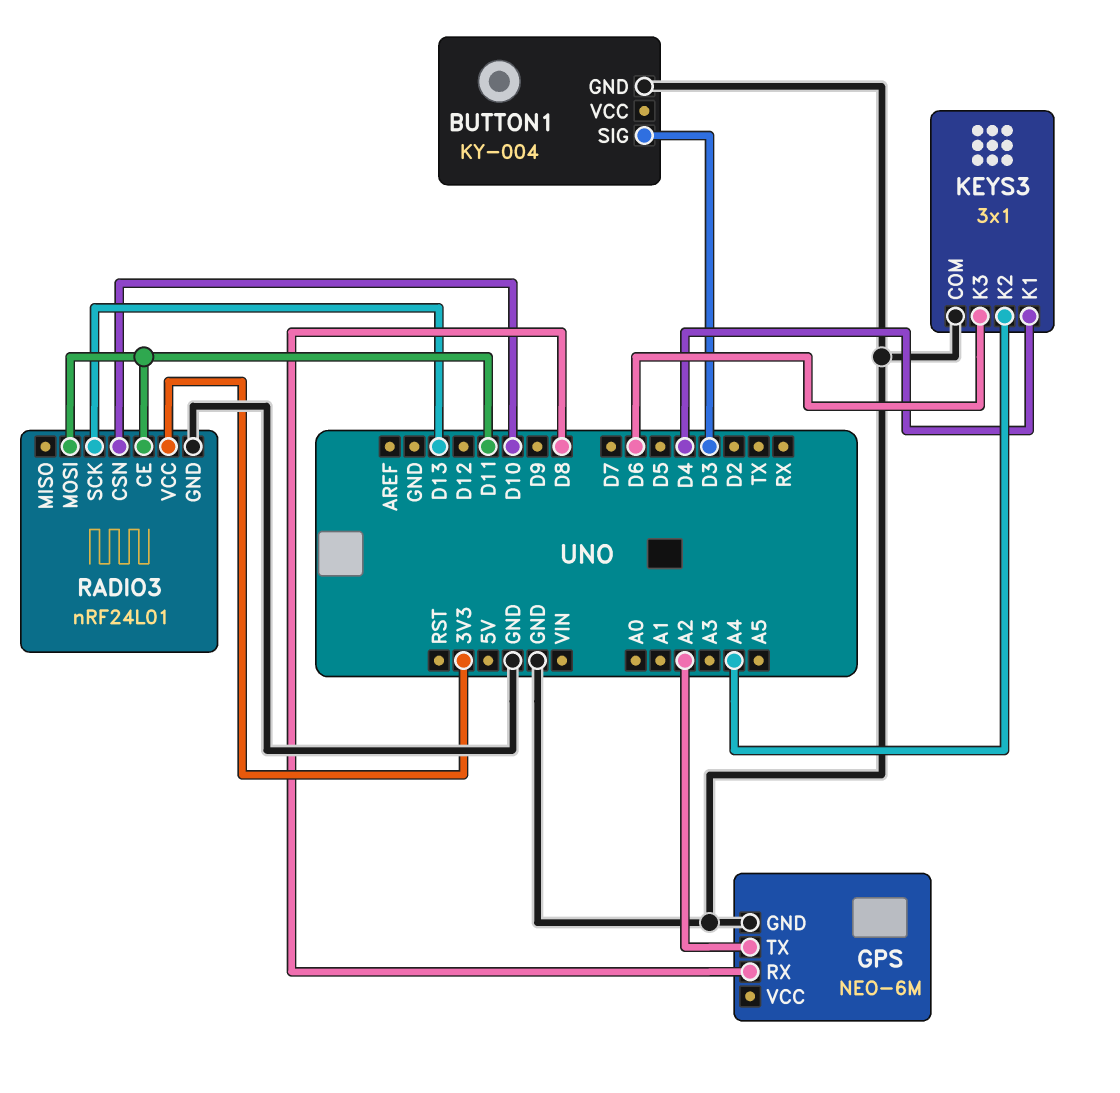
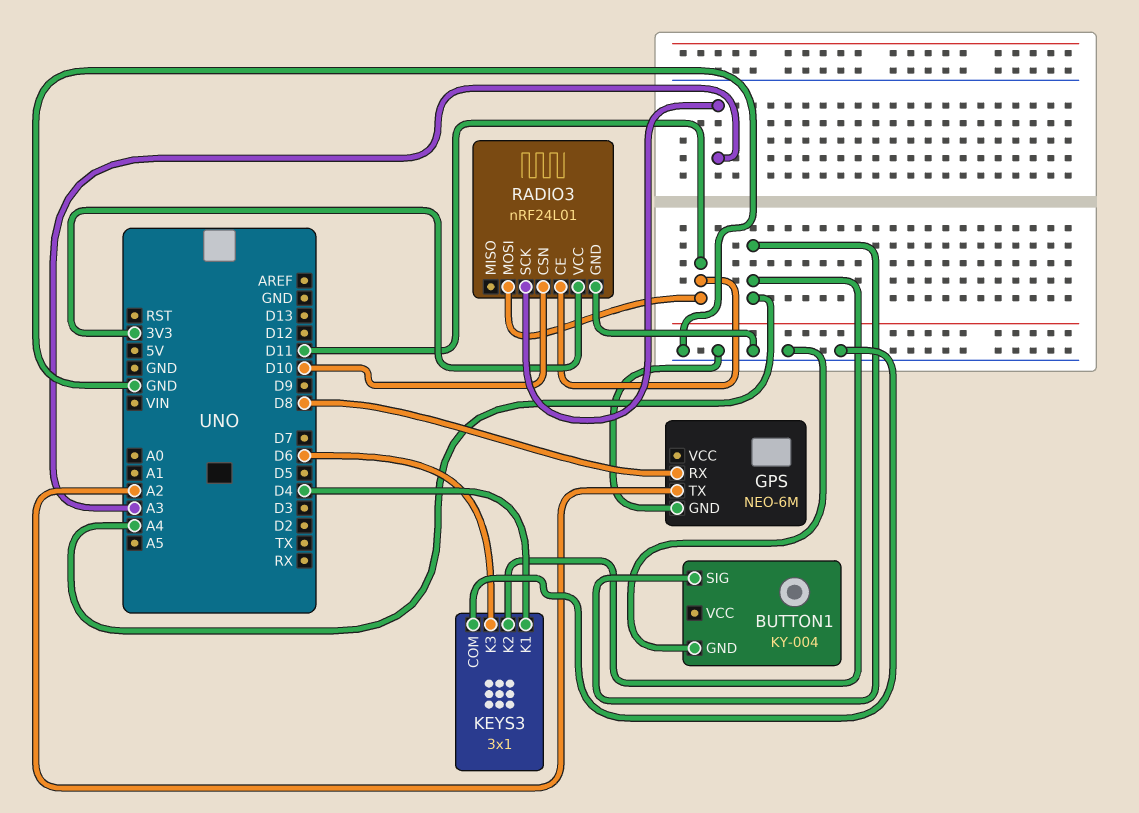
BUTTON1 pin SIG: D3 -> A4
RADIO3 pin SCK: D13 -> A3

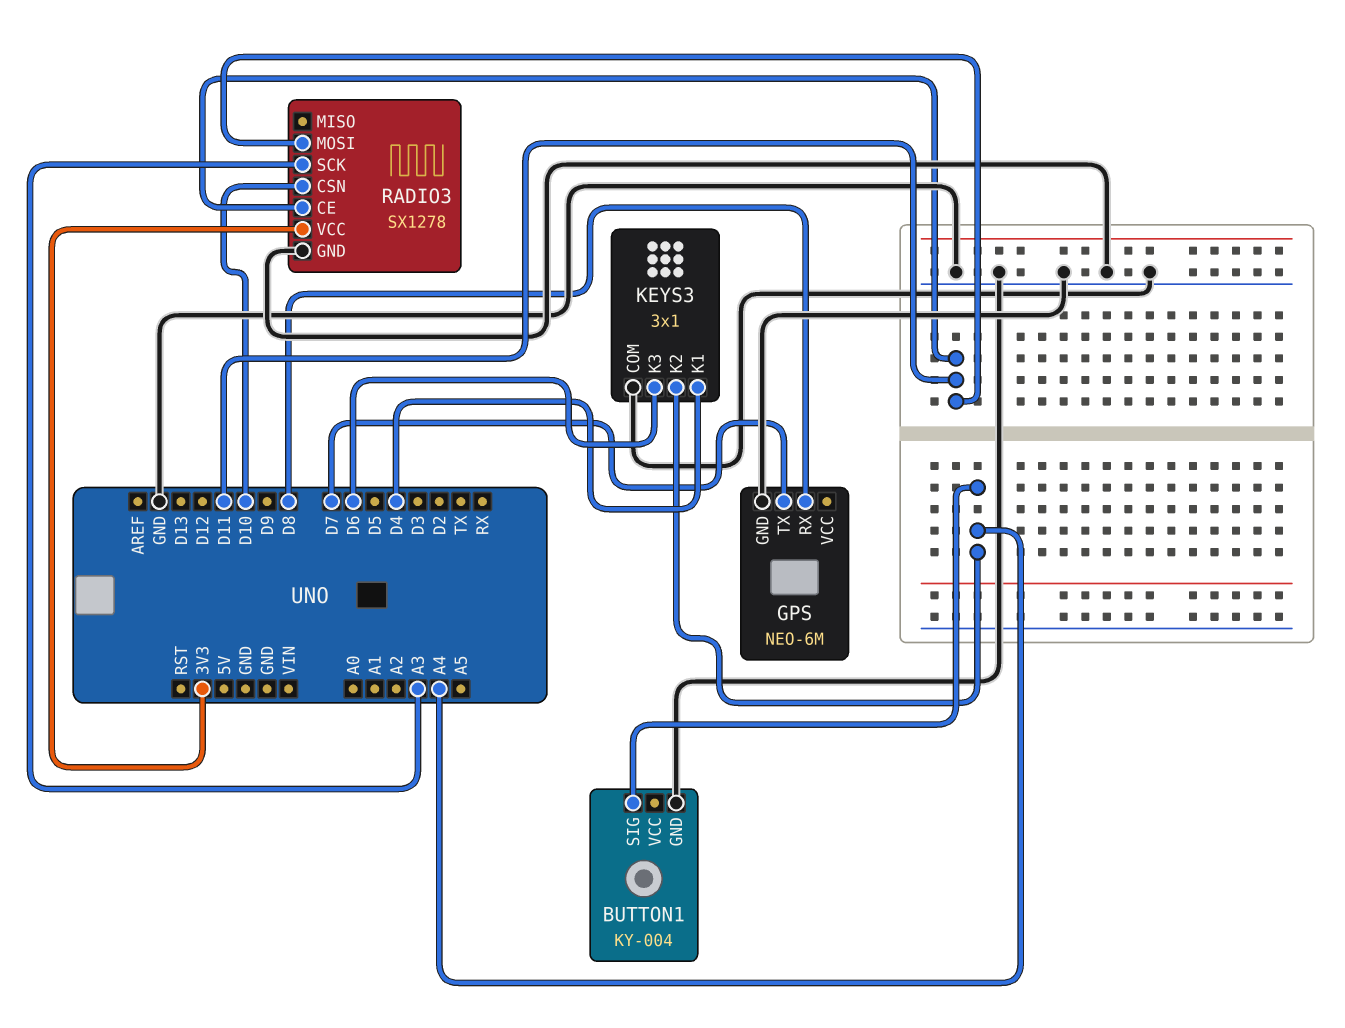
GPS pin TX: A2 -> D7
RADIO3: nRF24L01 -> SX1278

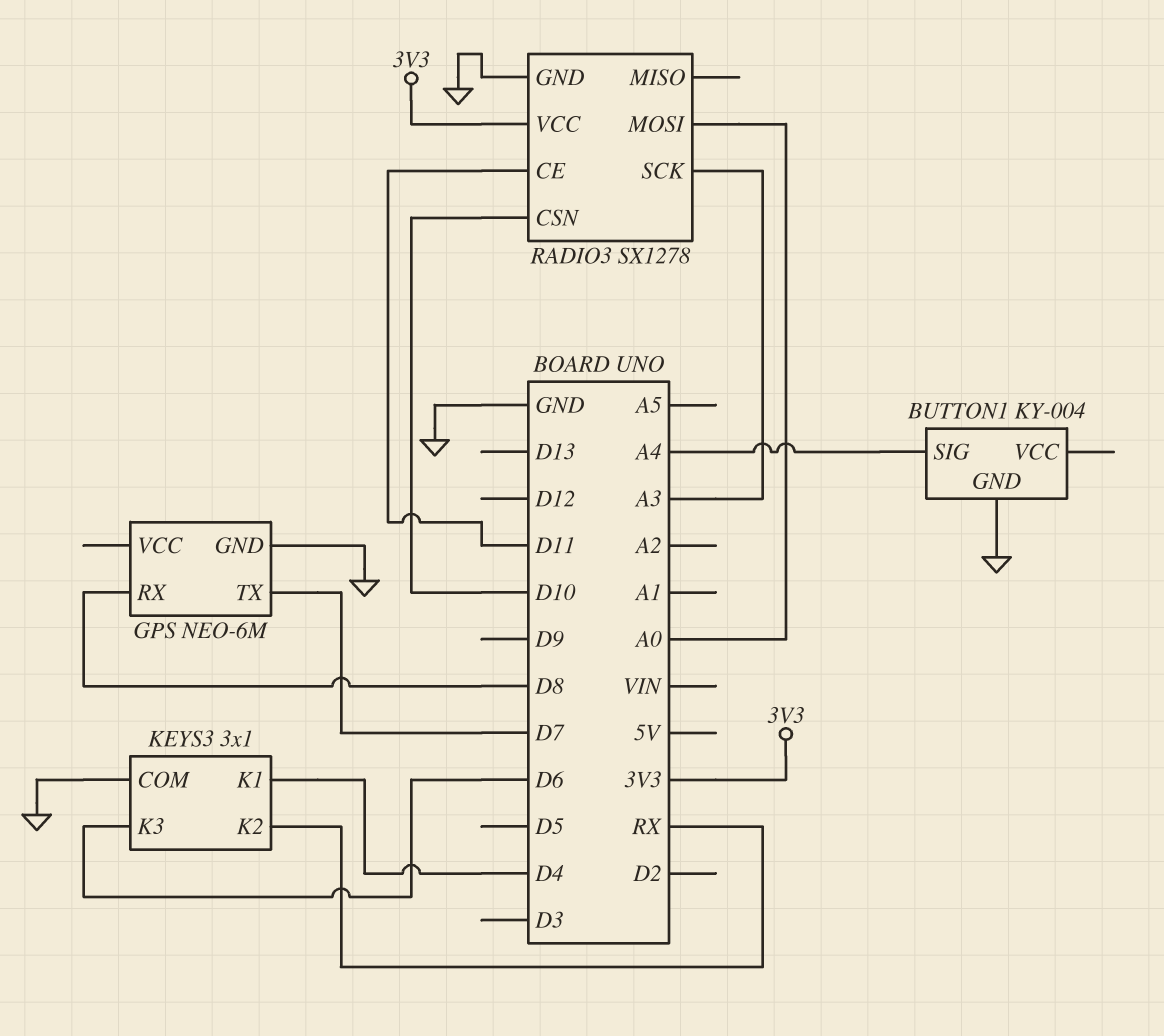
KEYS3 pin K2: A4 -> RX
RADIO3 pin MOSI: D11 -> A0

